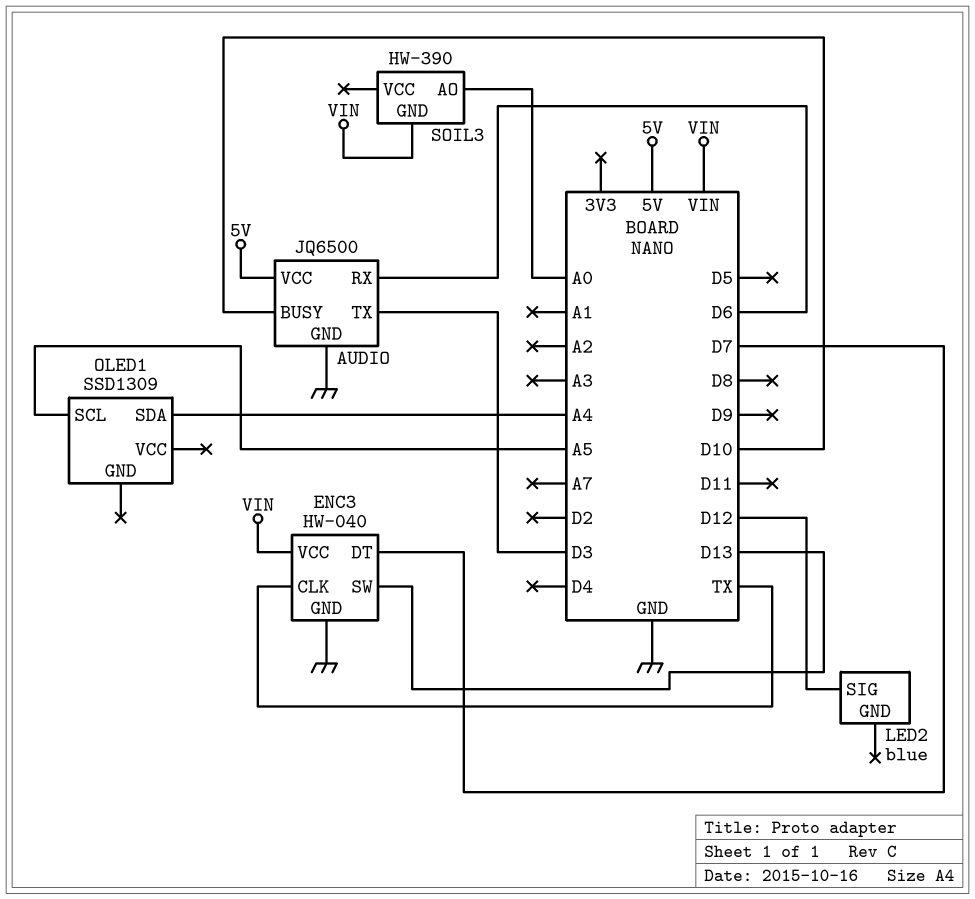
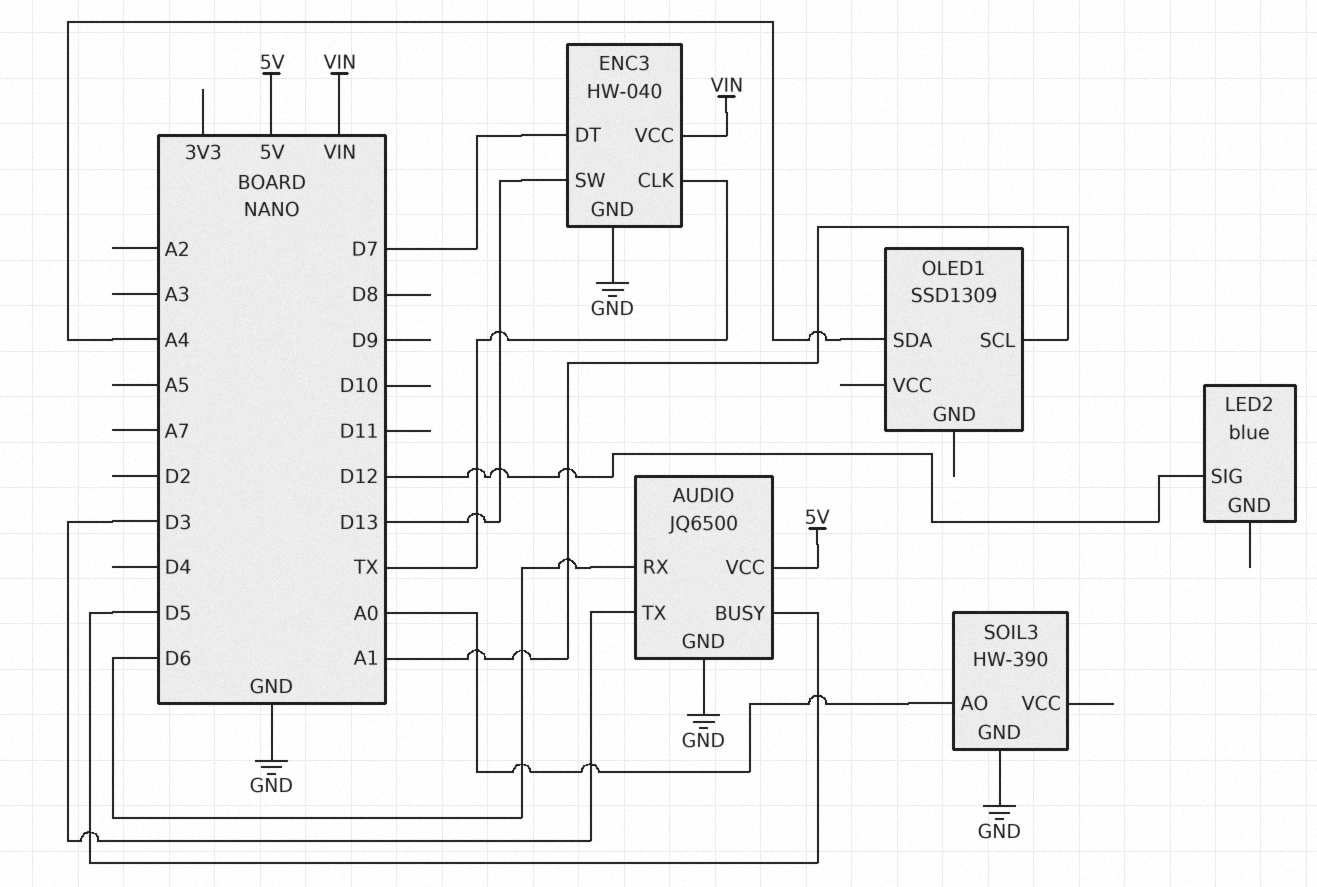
AUDIO pin BUSY: D10 -> D5
OLED1 pin SCL: A5 -> A1
SOIL3 pin GND: VIN -> GND

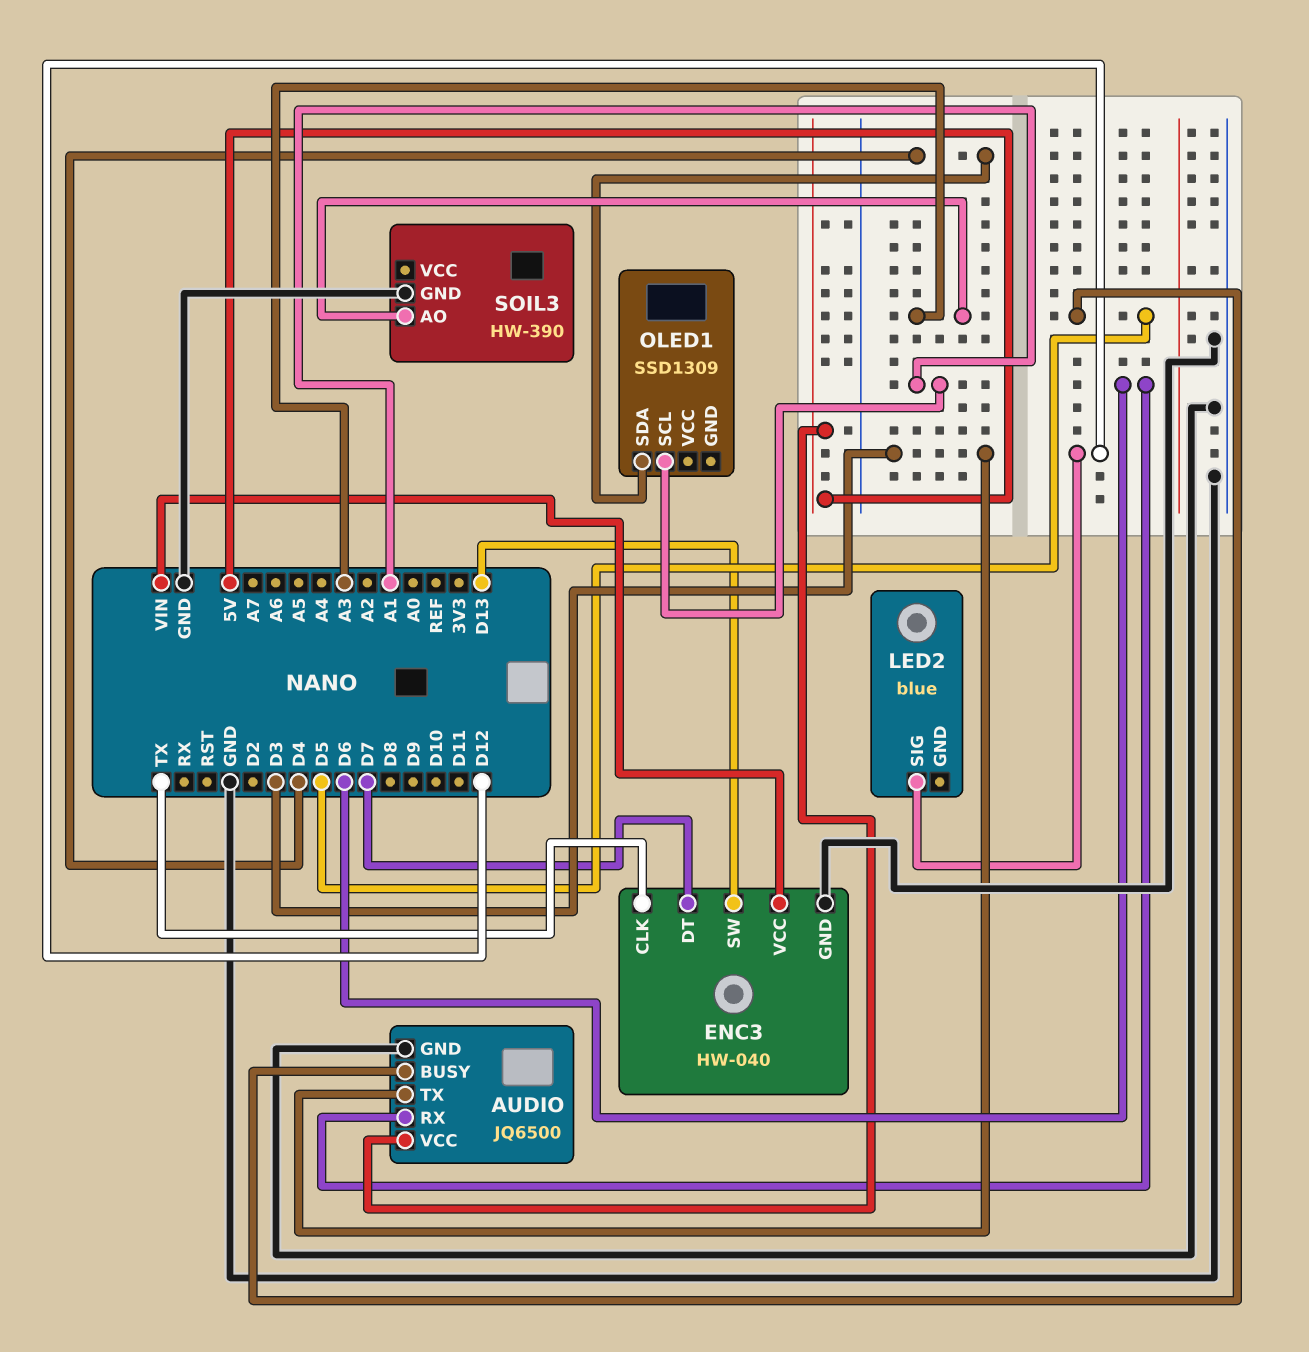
OLED1 pin SDA: A4 -> D4
SOIL3 pin AO: A0 -> A3

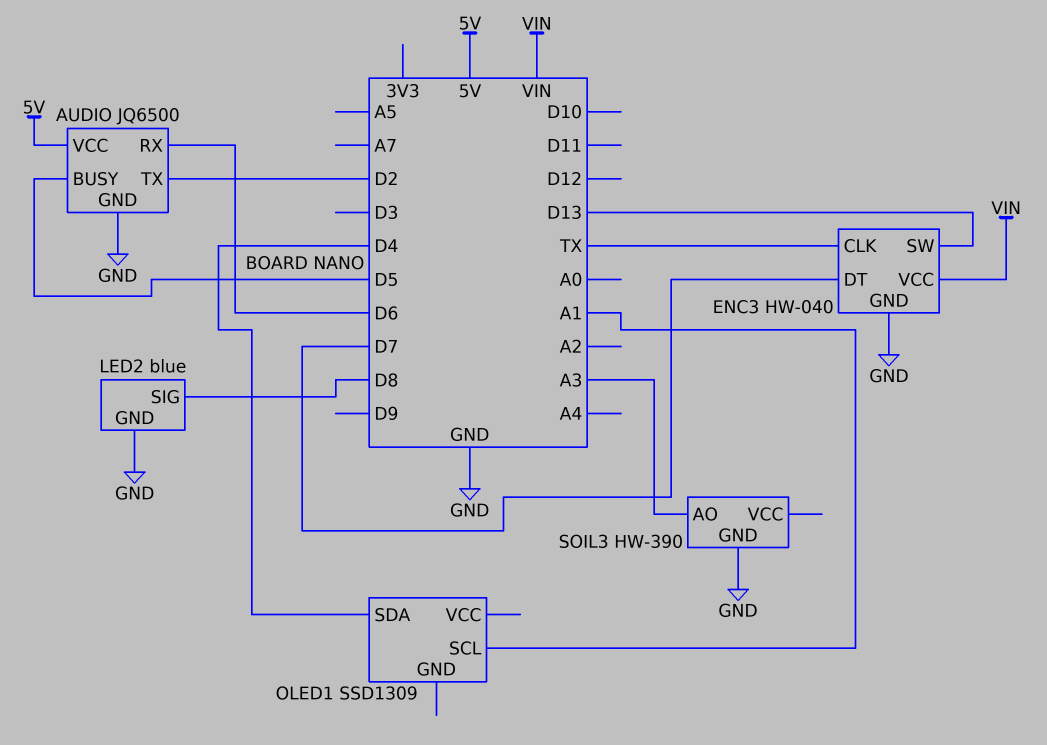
AUDIO pin TX: D3 -> D2
LED2 pin GND: none -> GND
LED2 pin SIG: D12 -> D8

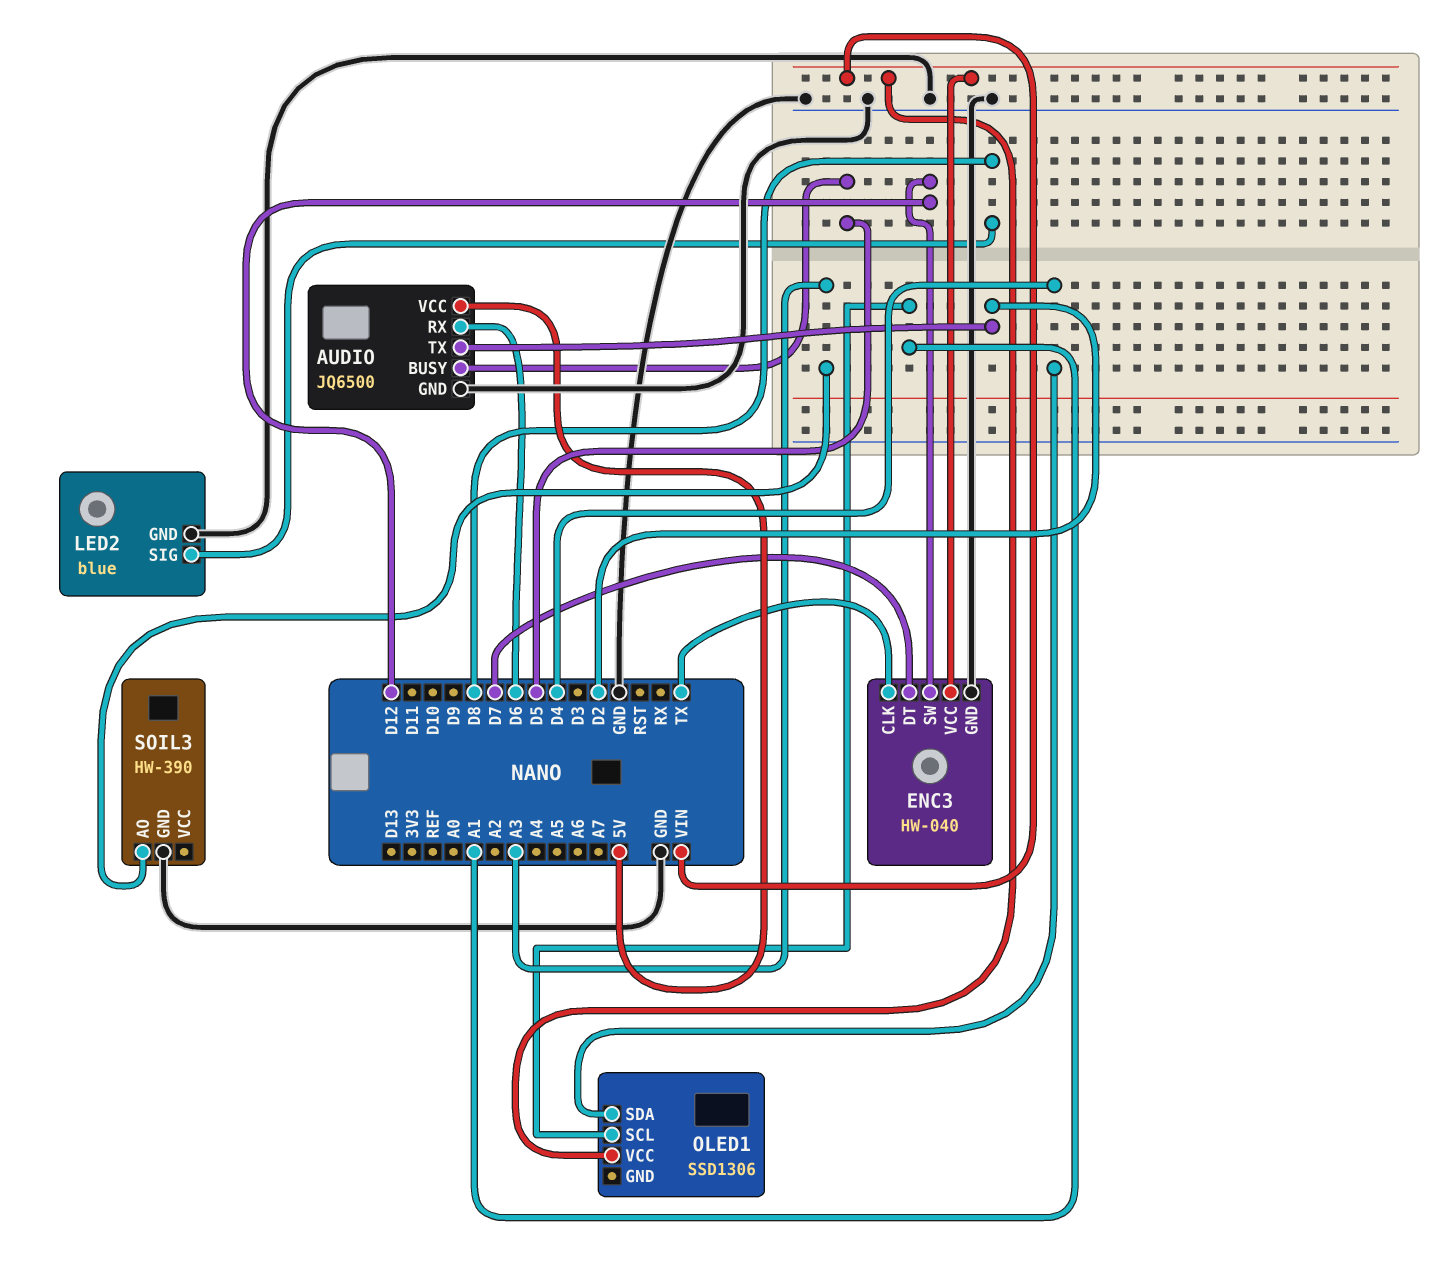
ENC3 pin SW: D13 -> D12
OLED1: SSD1309 -> SSD1306
OLED1 pin VCC: none -> VIN

